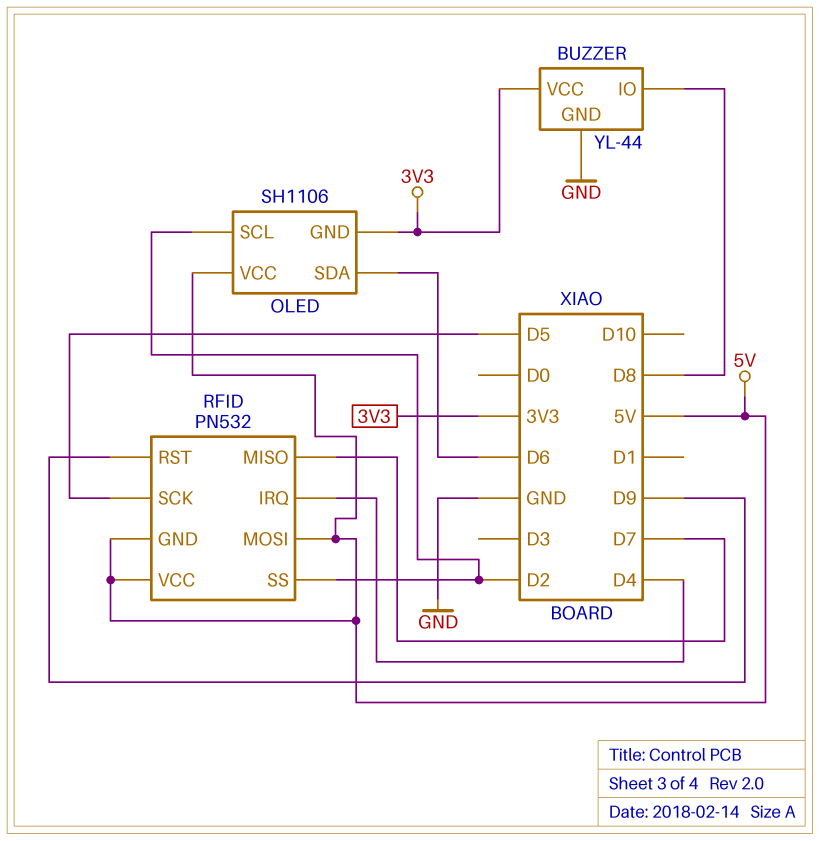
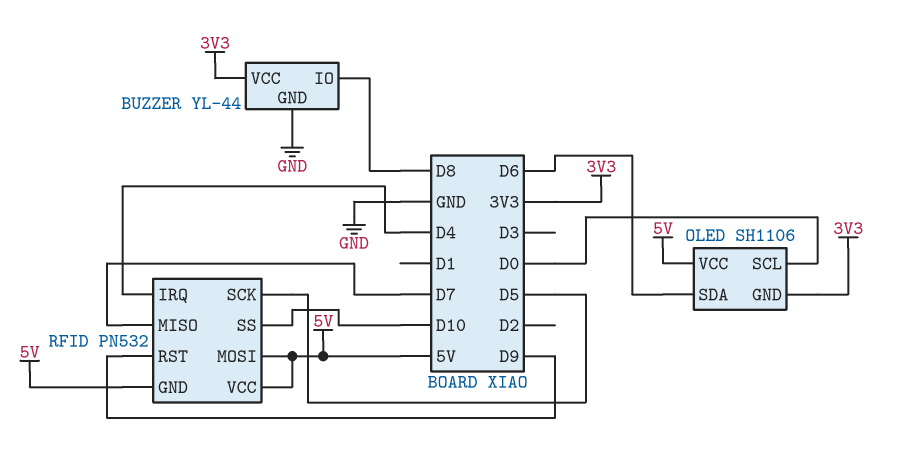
OLED pin SCL: D2 -> D0
RFID pin SS: D2 -> D10

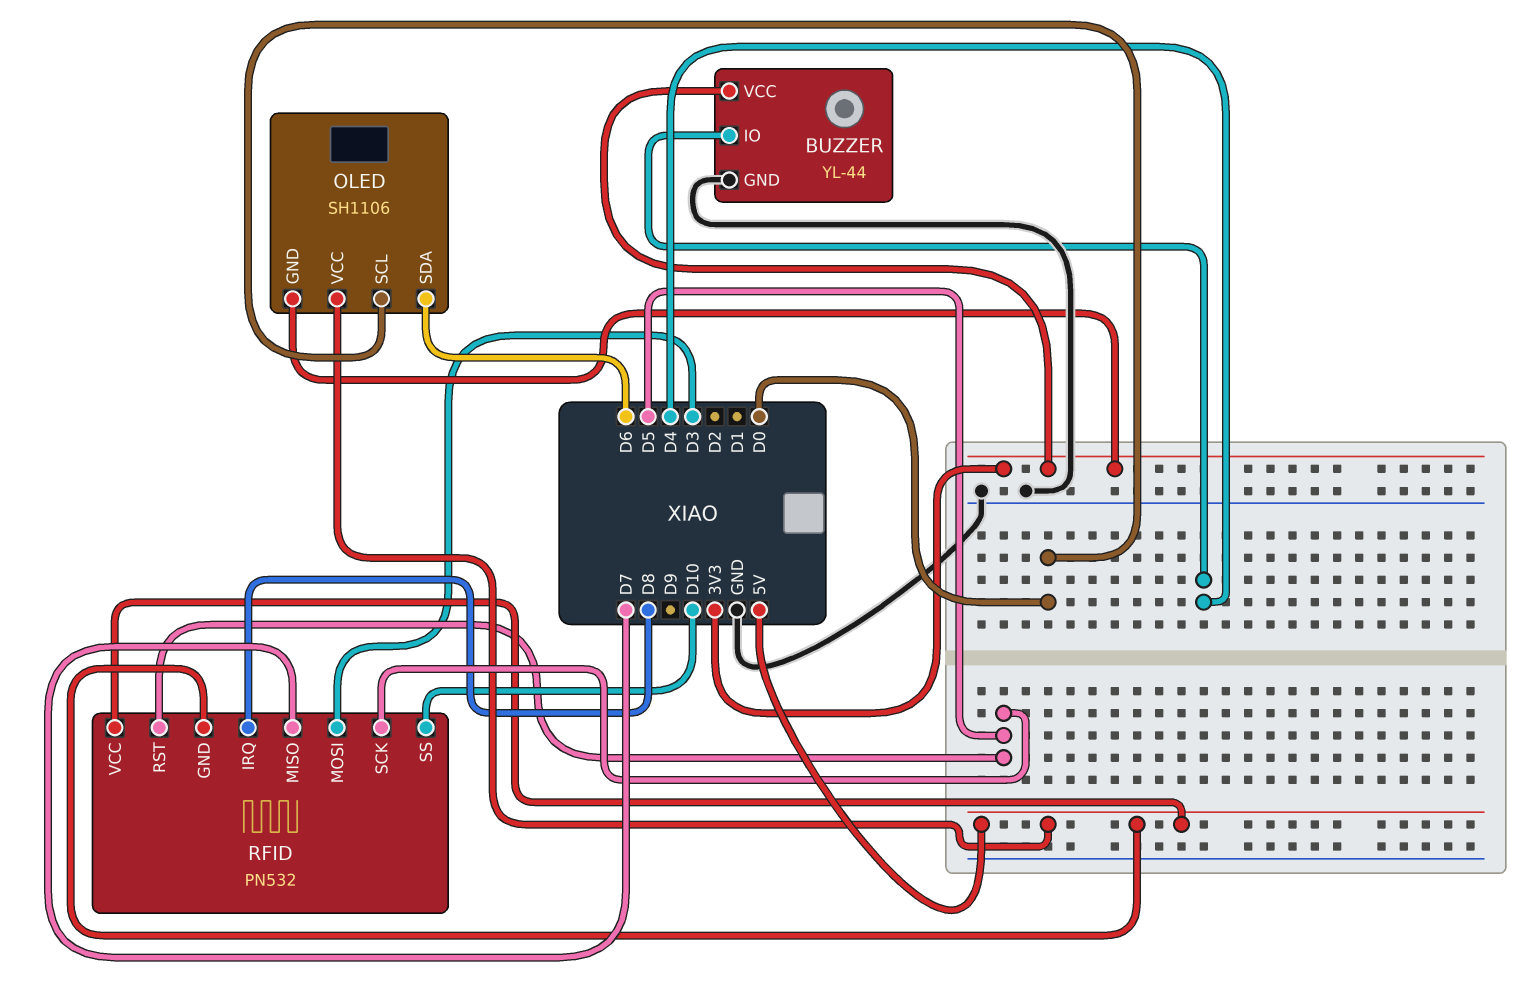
BUZZER pin IO: D8 -> D4
RFID pin IRQ: D4 -> D8
RFID pin MOSI: 5V -> D3
RFID pin RST: D9 -> D5

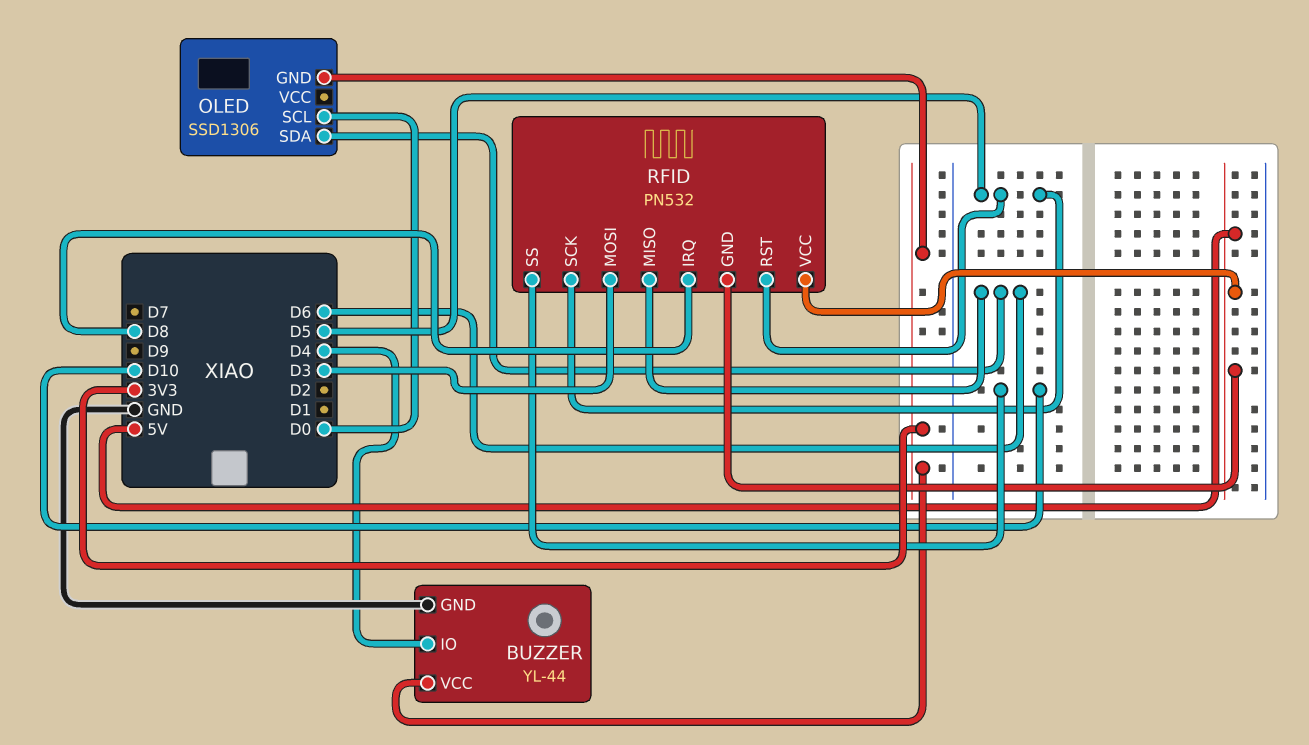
OLED: SH1106 -> SSD1306
OLED pin VCC: 5V -> none
RFID pin MISO: D7 -> D6

